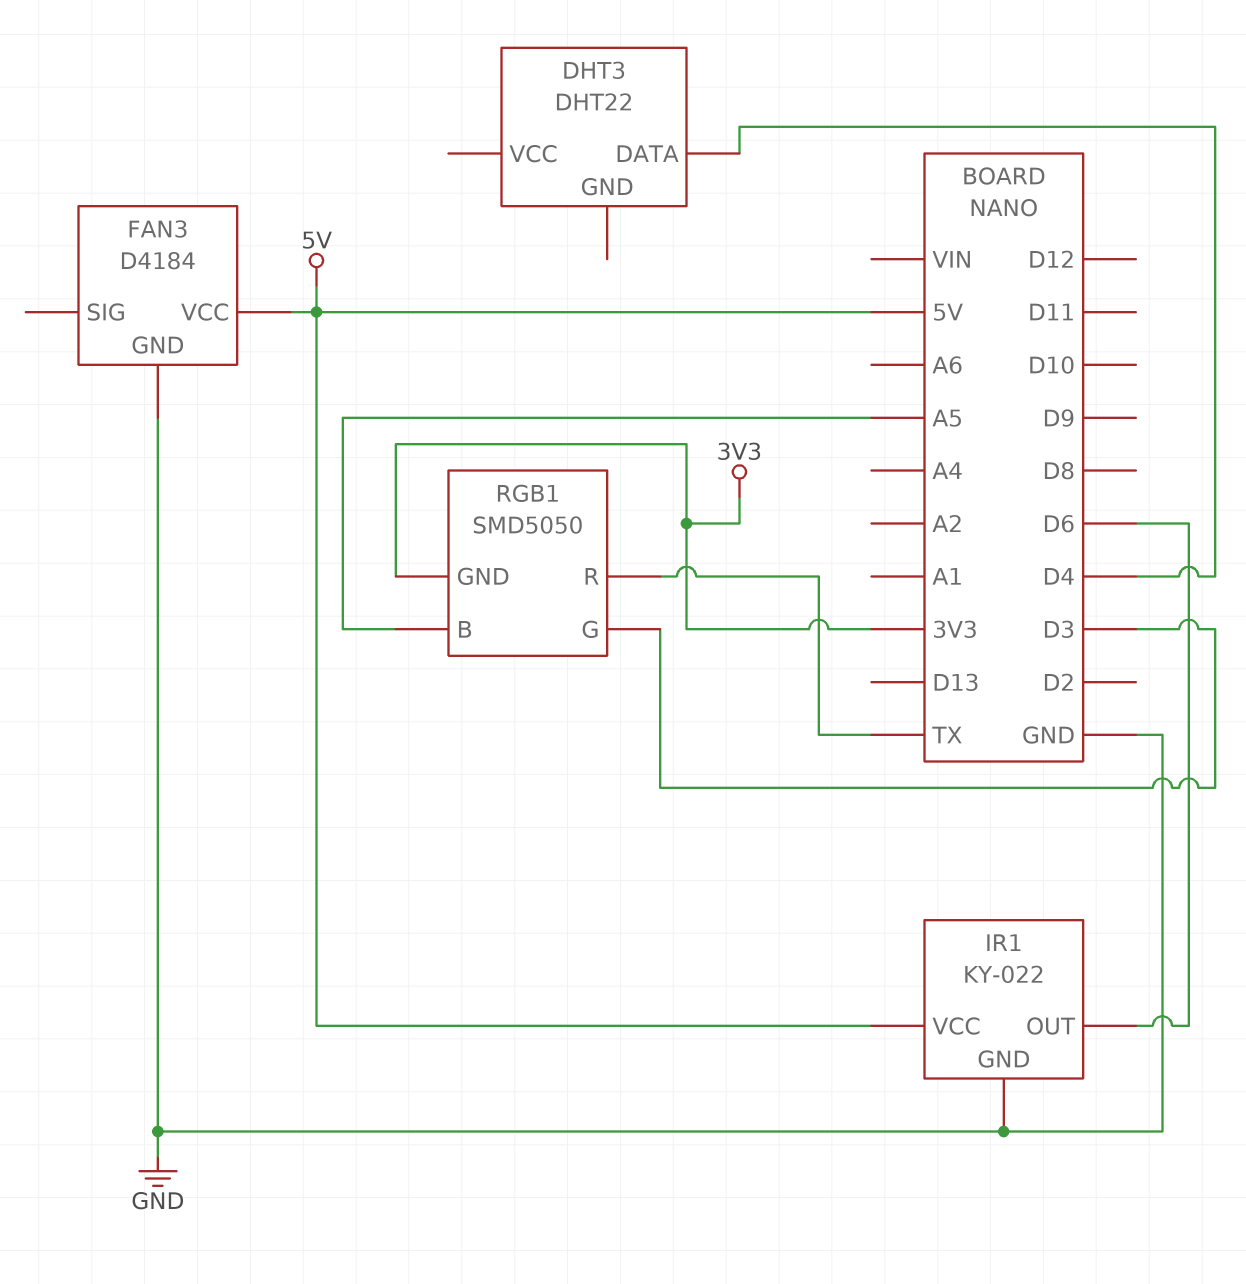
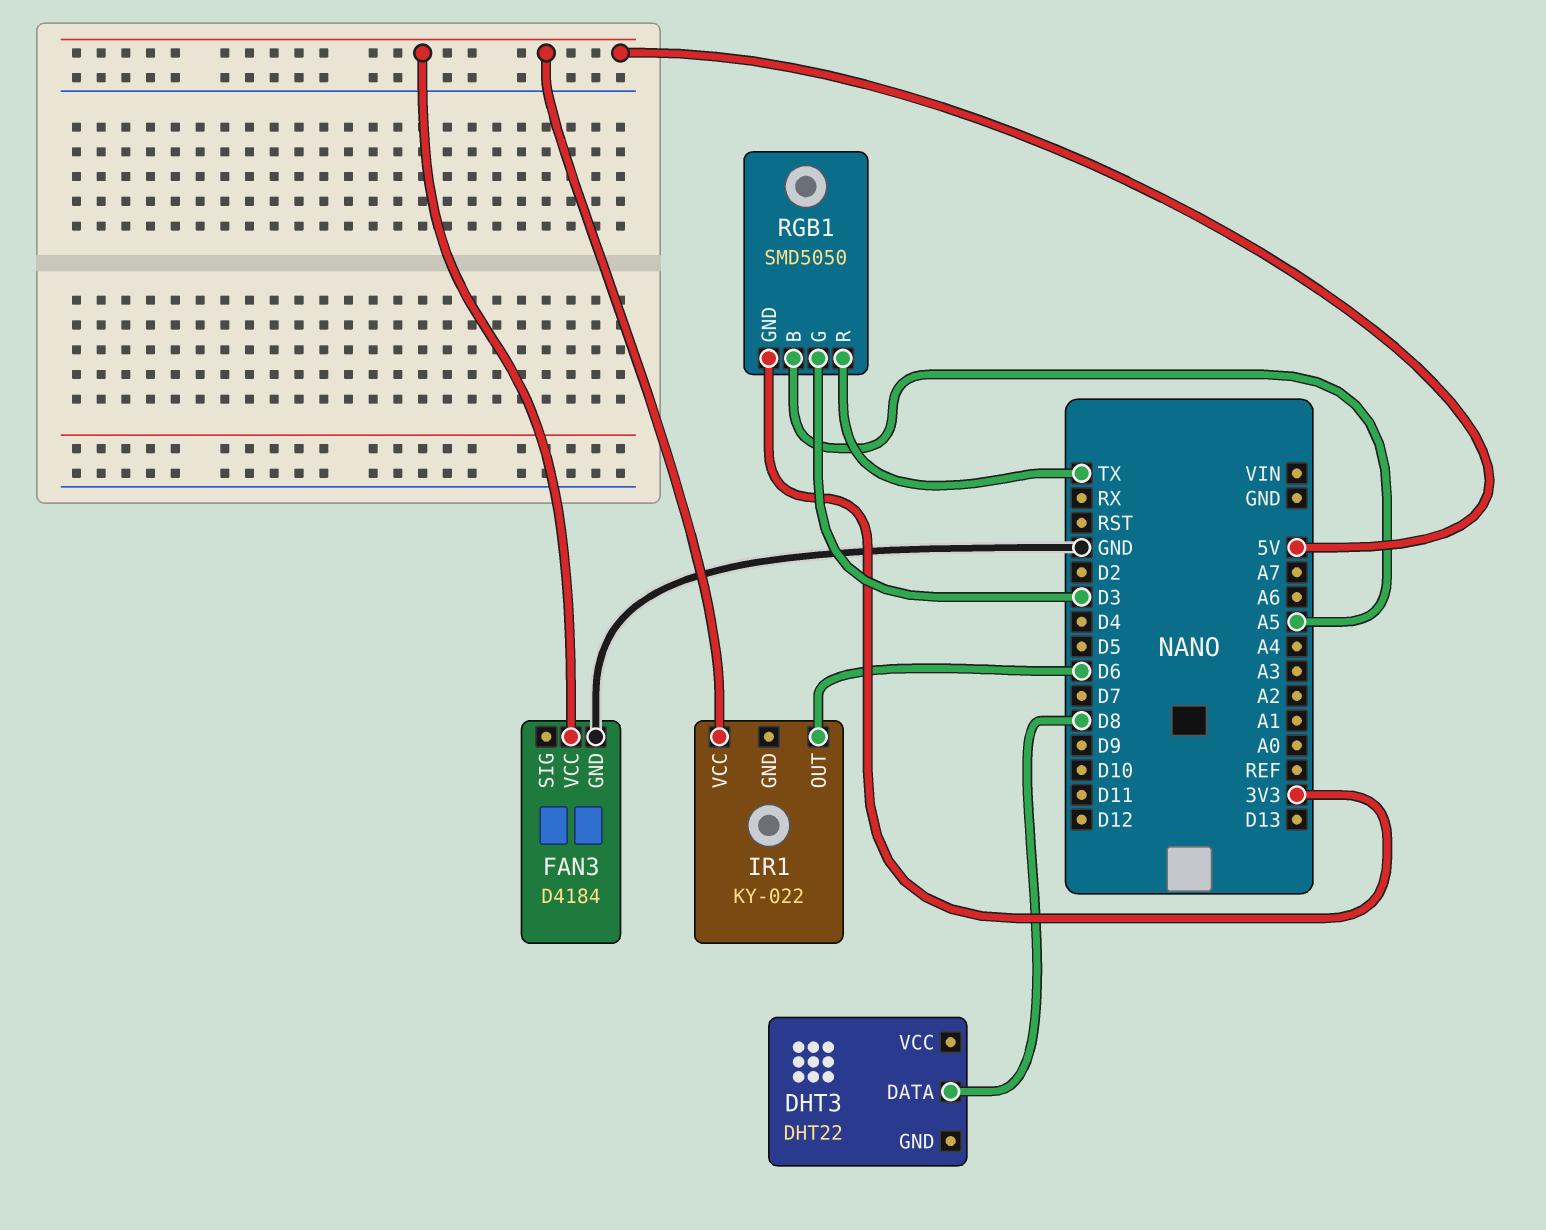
DHT3 pin DATA: D4 -> D8
IR1 pin GND: GND -> none

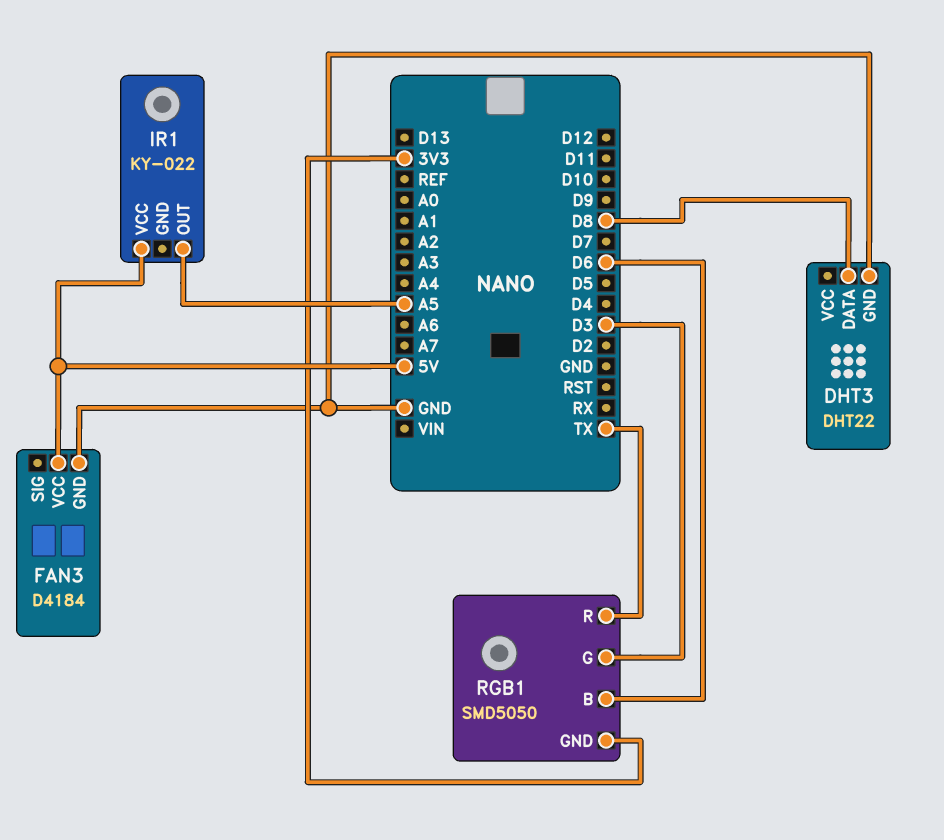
DHT3 pin GND: none -> GND
IR1 pin OUT: D6 -> A5
RGB1 pin B: A5 -> D6

